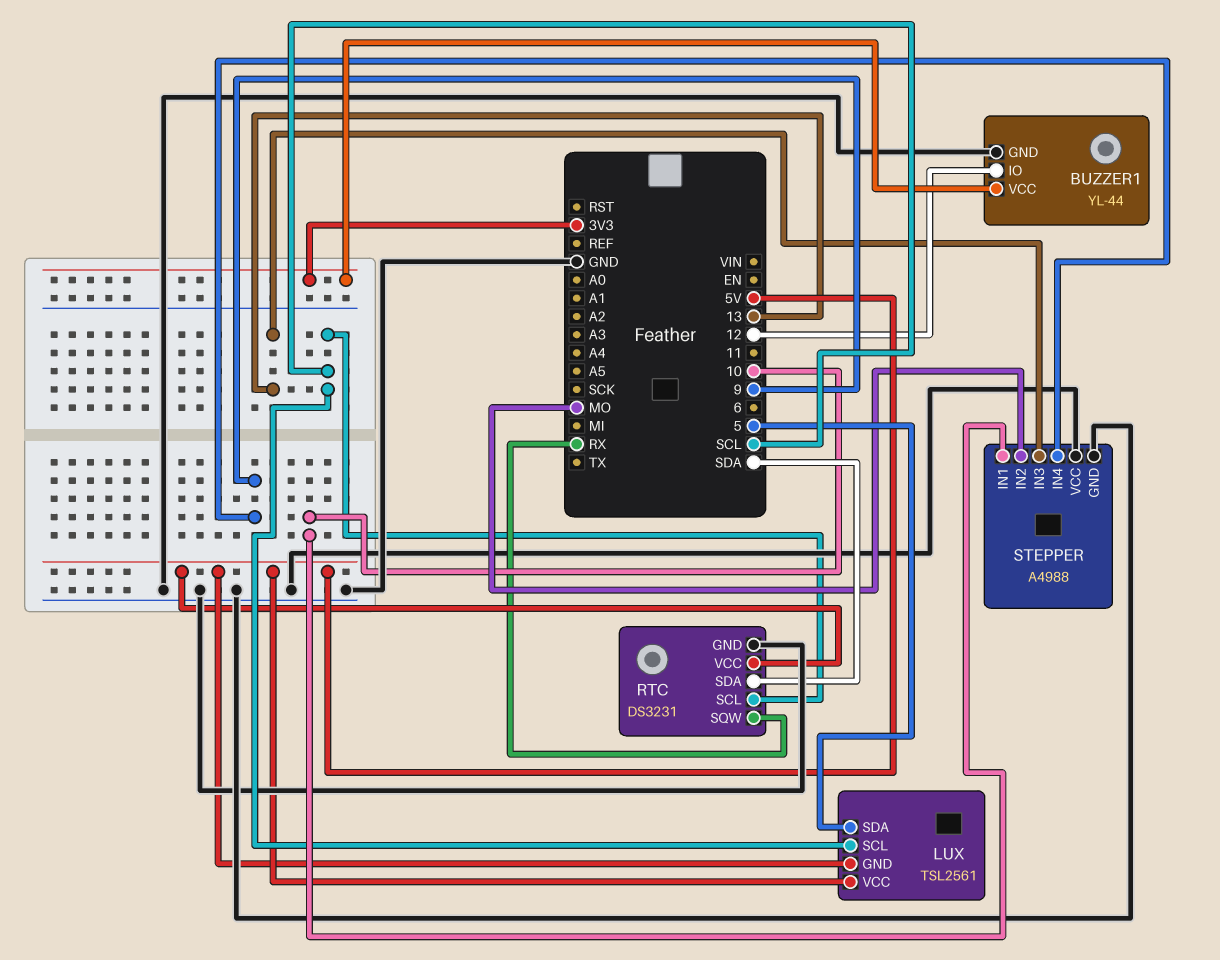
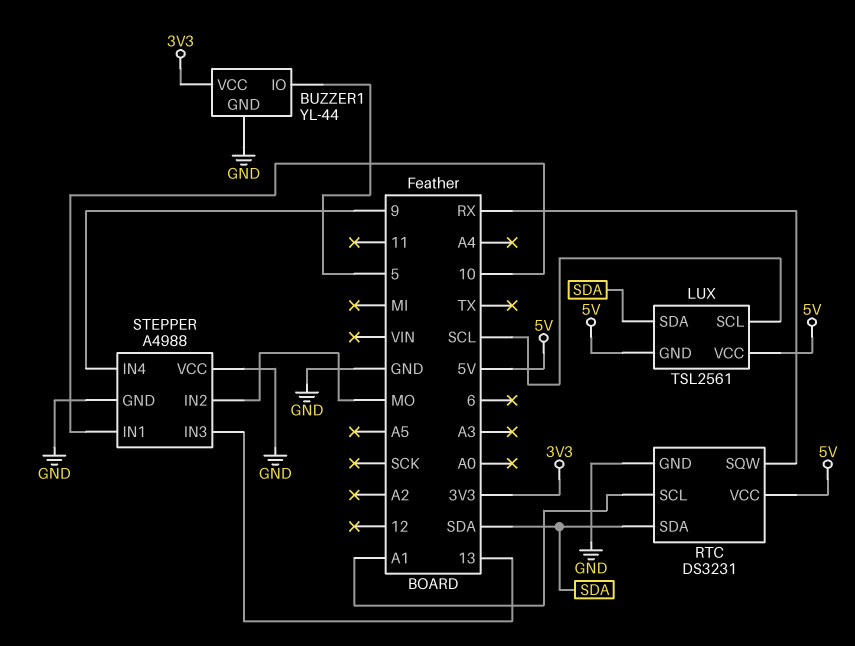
BUZZER1 pin IO: 12 -> 5
LUX pin SDA: 5 -> SDA
RTC pin SCL: SCL -> A1

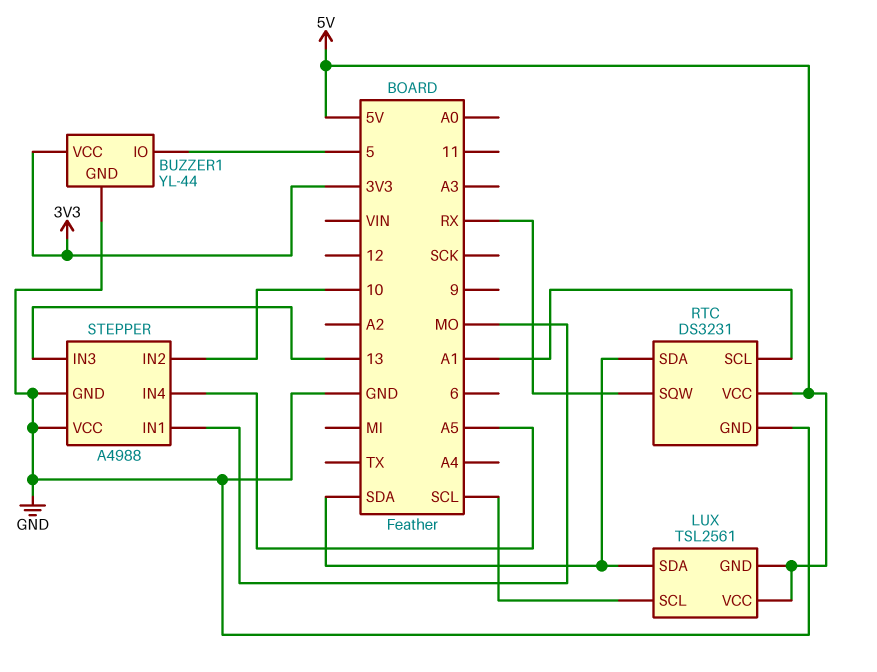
STEPPER pin IN1: 10 -> MO
STEPPER pin IN2: MO -> 10
STEPPER pin IN4: 9 -> A5

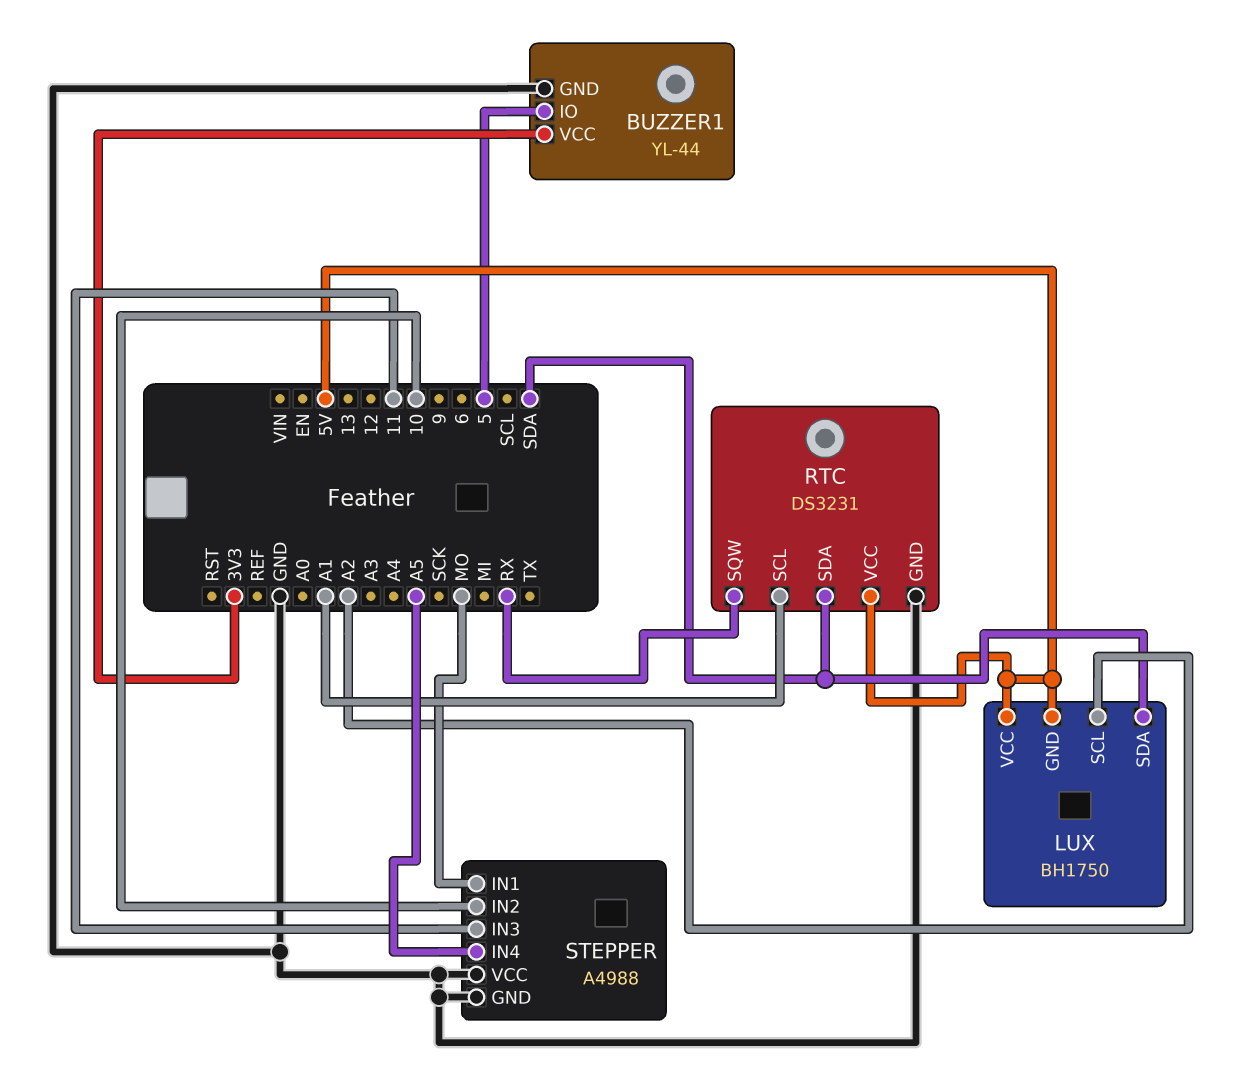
LUX: TSL2561 -> BH1750
LUX pin SCL: SCL -> A2
STEPPER pin IN3: 13 -> 11

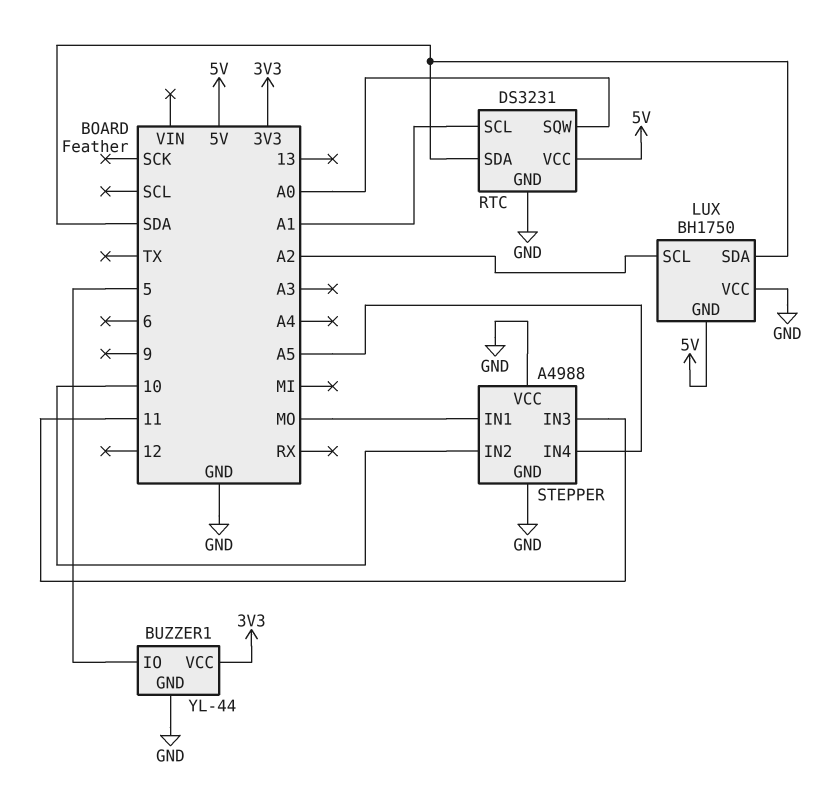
LUX pin VCC: 5V -> GND
RTC pin SQW: RX -> A0

